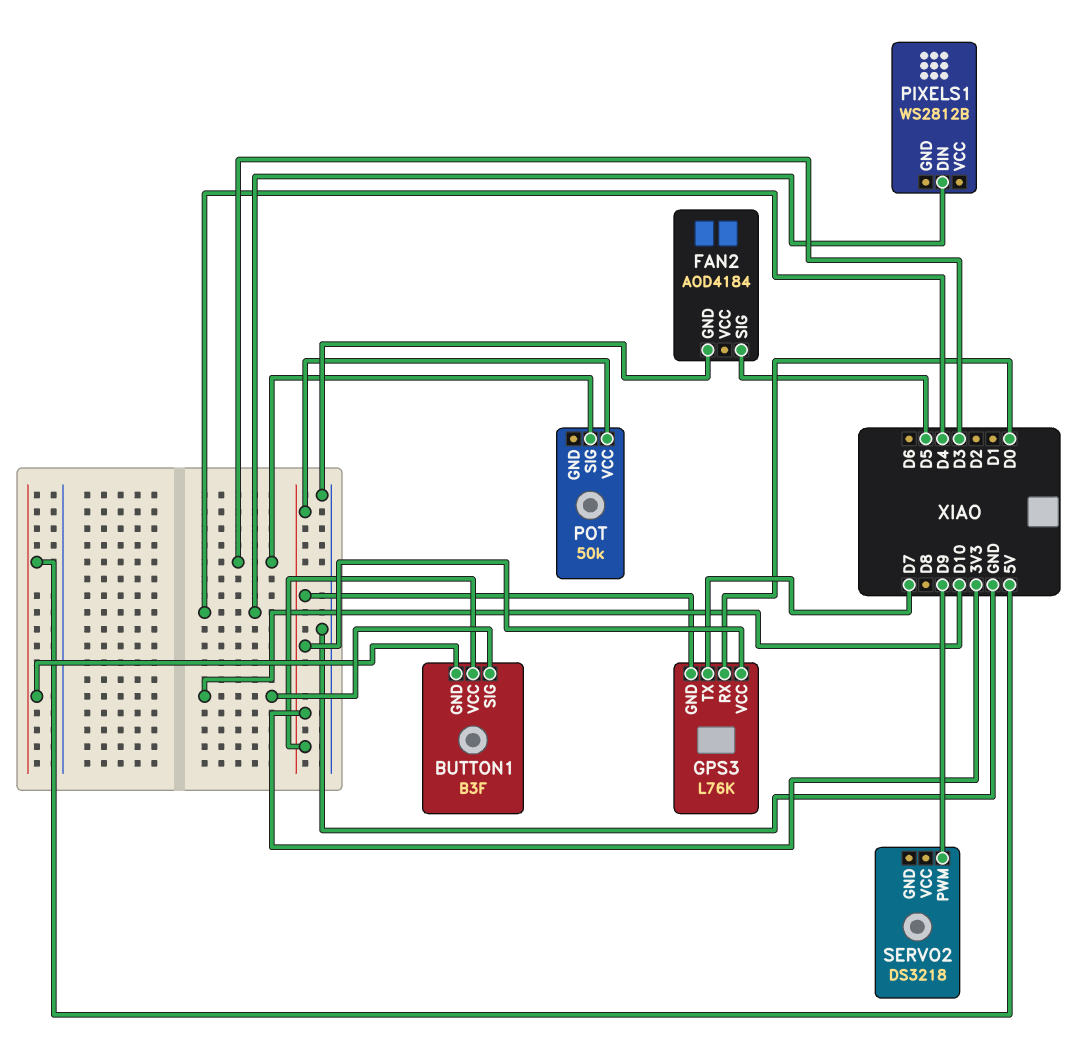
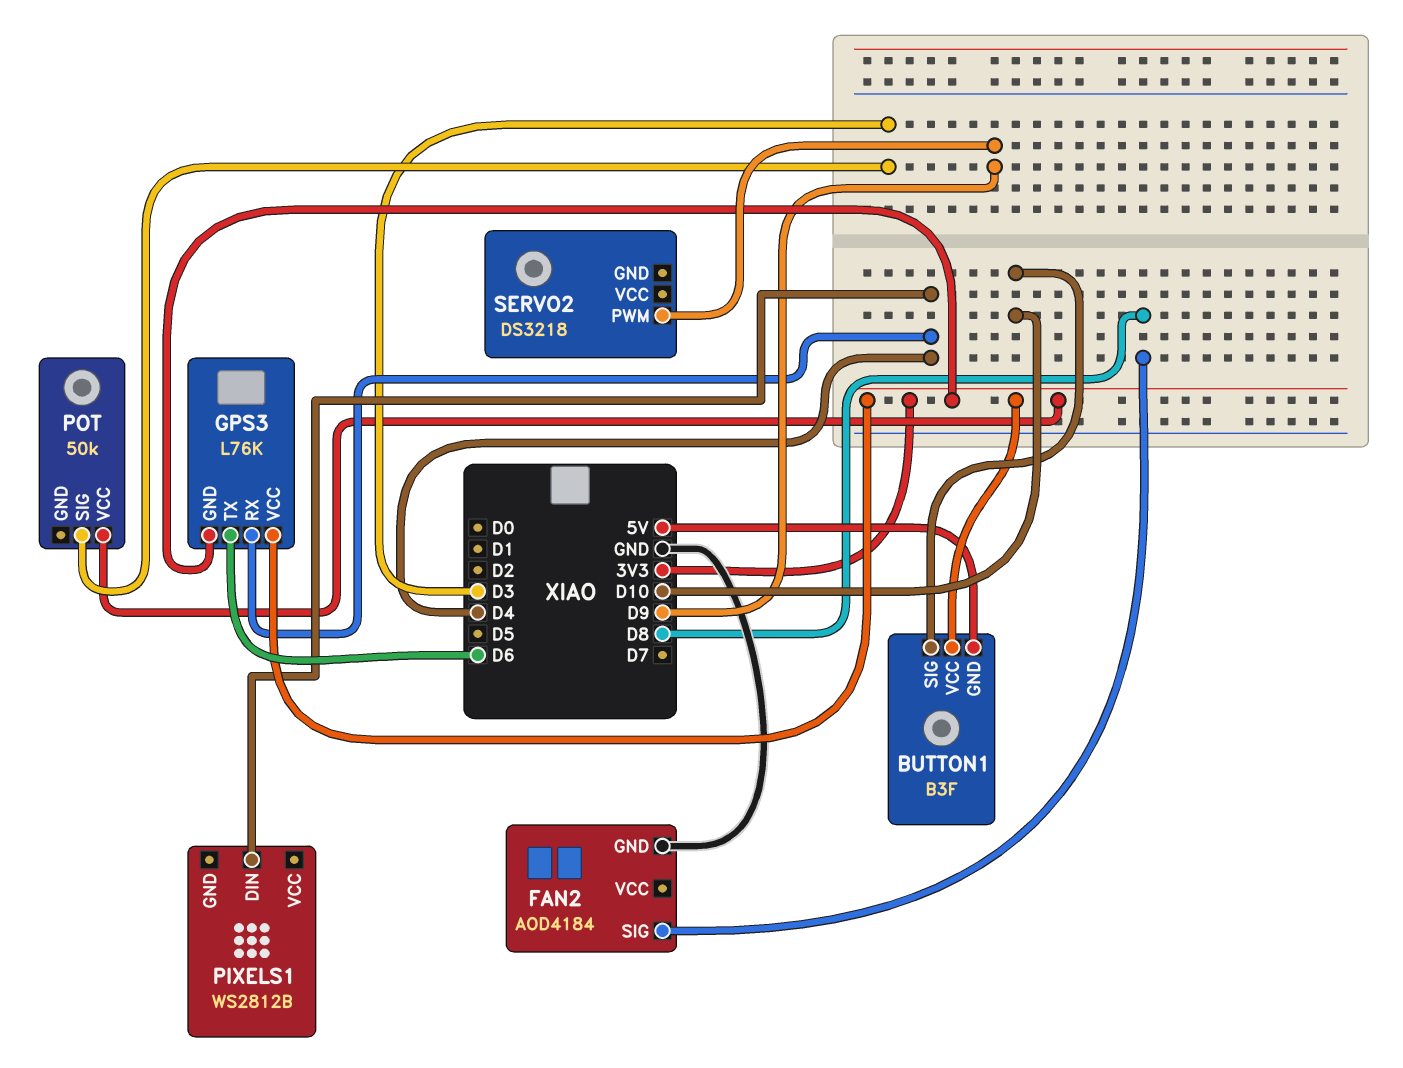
FAN2 pin SIG: D5 -> D8
GPS3 pin RX: D0 -> D4
GPS3 pin TX: D7 -> D6

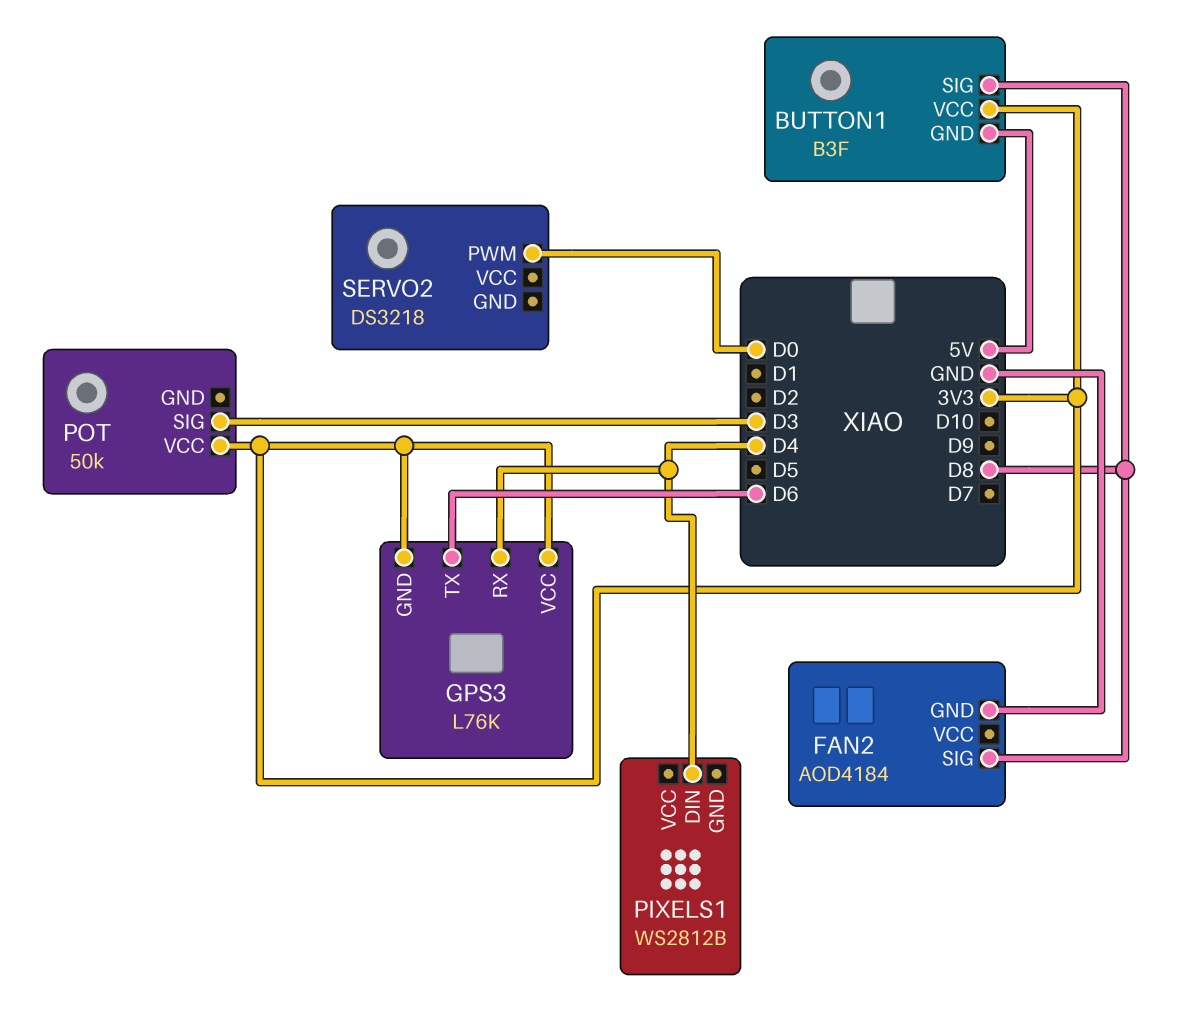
BUTTON1 pin SIG: D10 -> D8
SERVO2 pin PWM: D9 -> D0

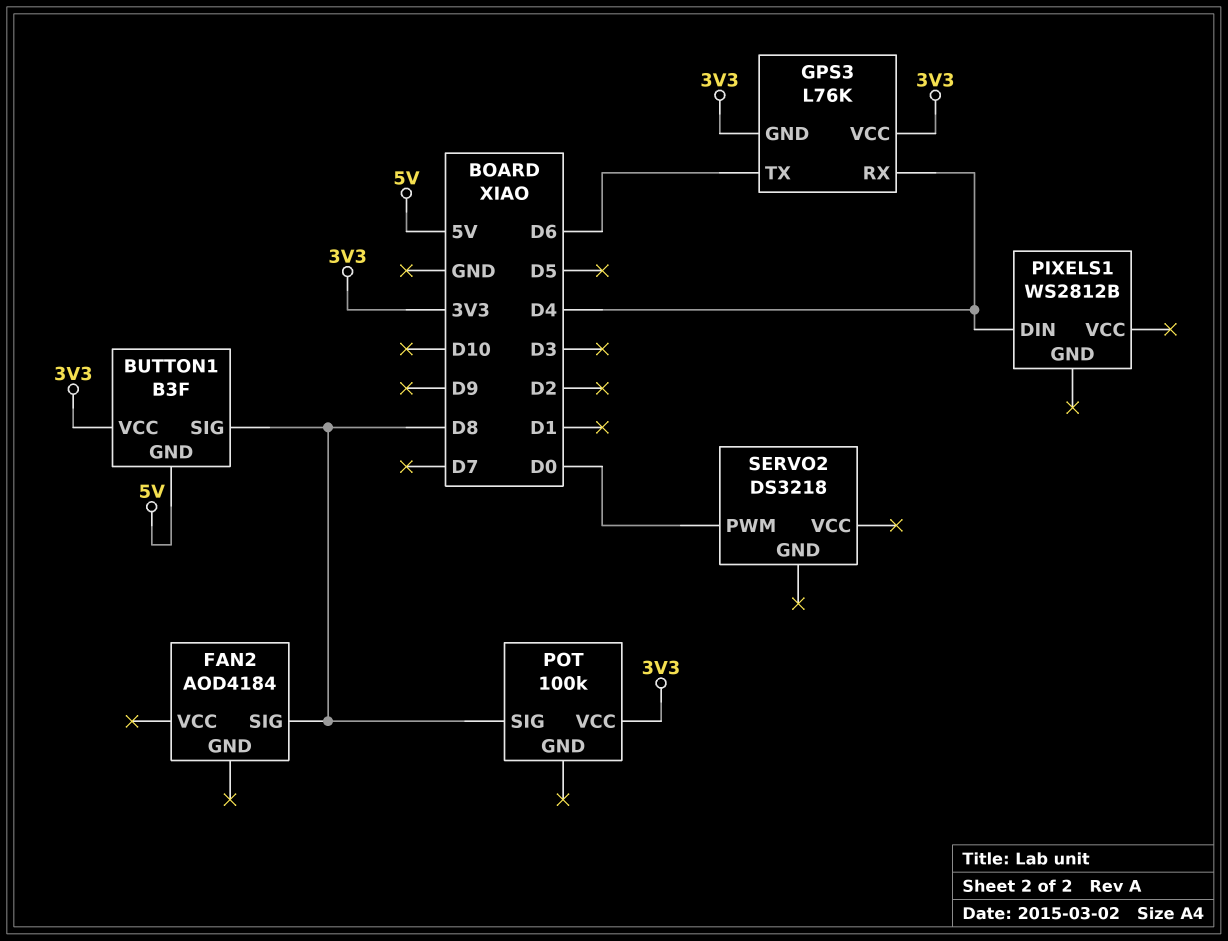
FAN2 pin GND: GND -> none
POT: 50k -> 100k
POT pin SIG: D3 -> D8

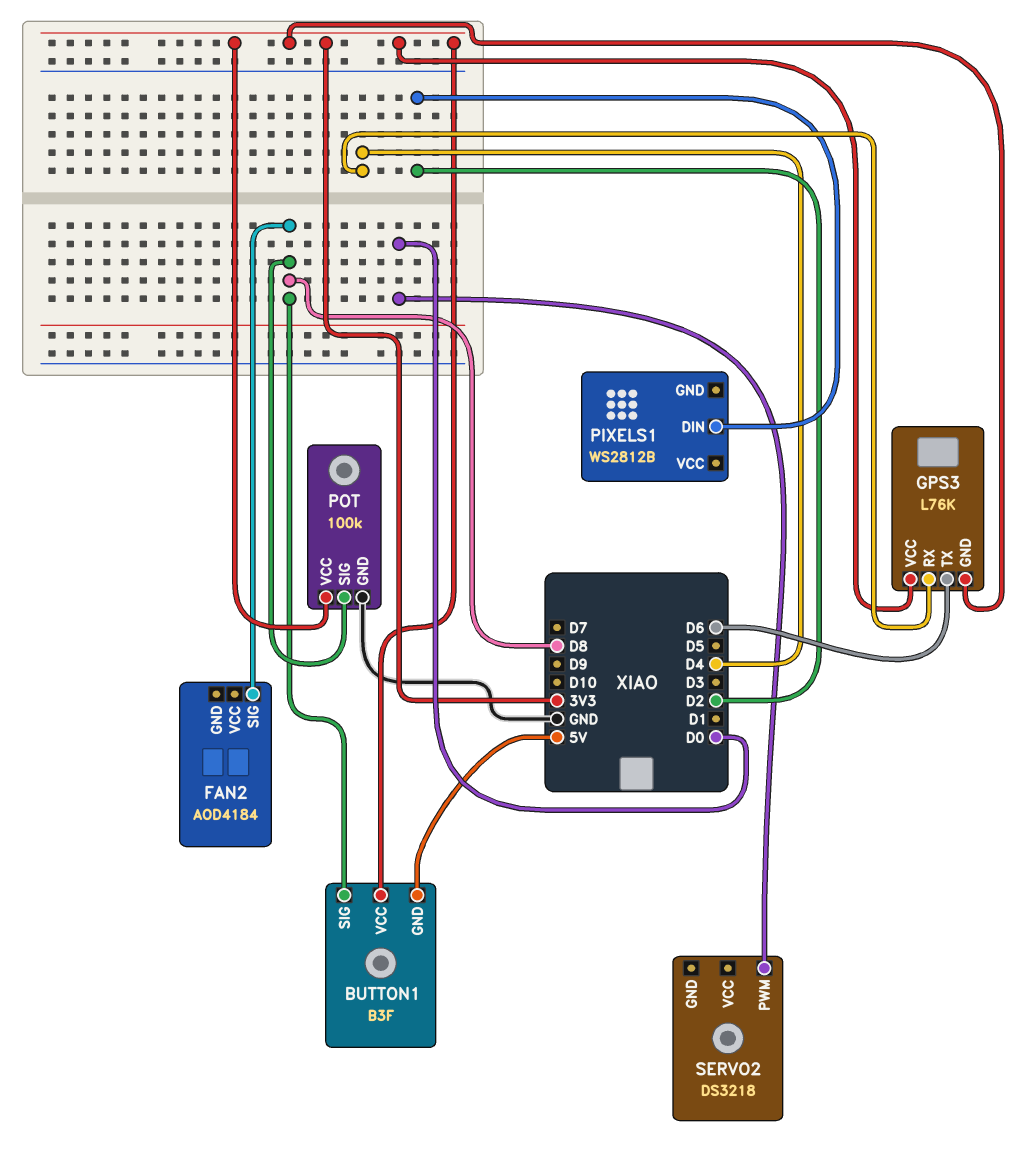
PIXELS1 pin DIN: D4 -> D2
POT pin GND: none -> GND

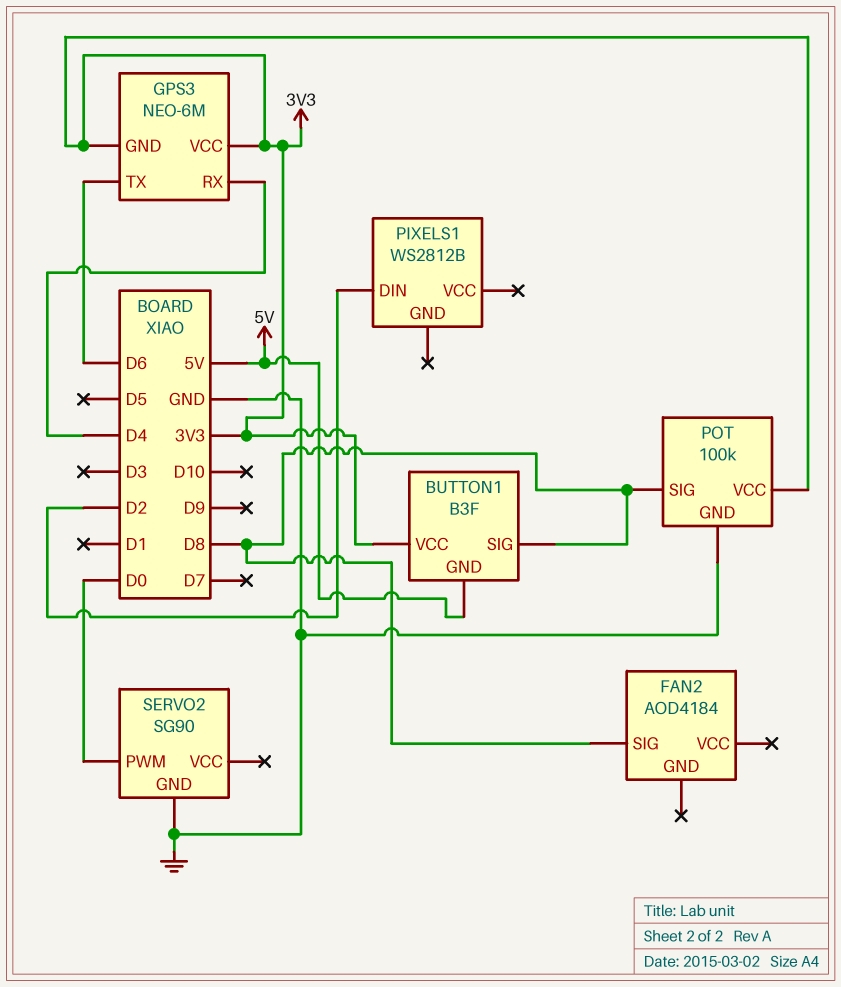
GPS3: L76K -> NEO-6M
SERVO2: DS3218 -> SG90
SERVO2 pin GND: none -> GND

